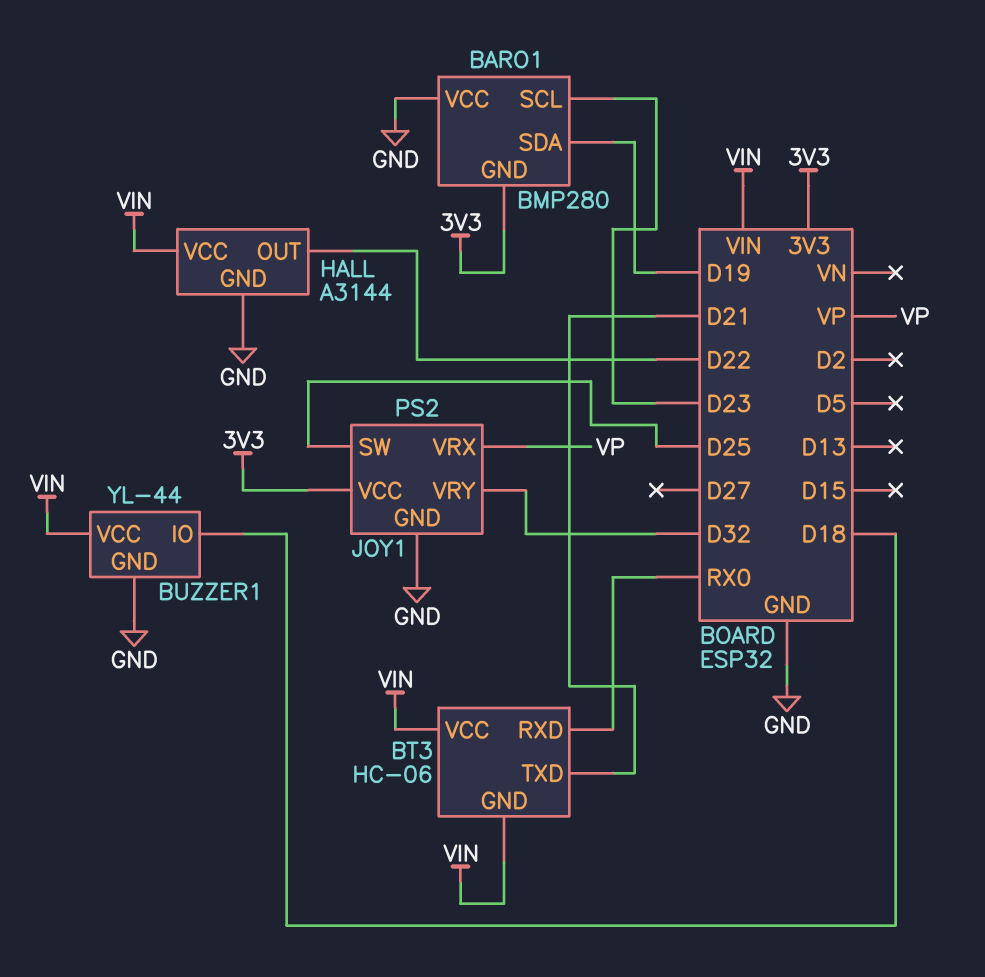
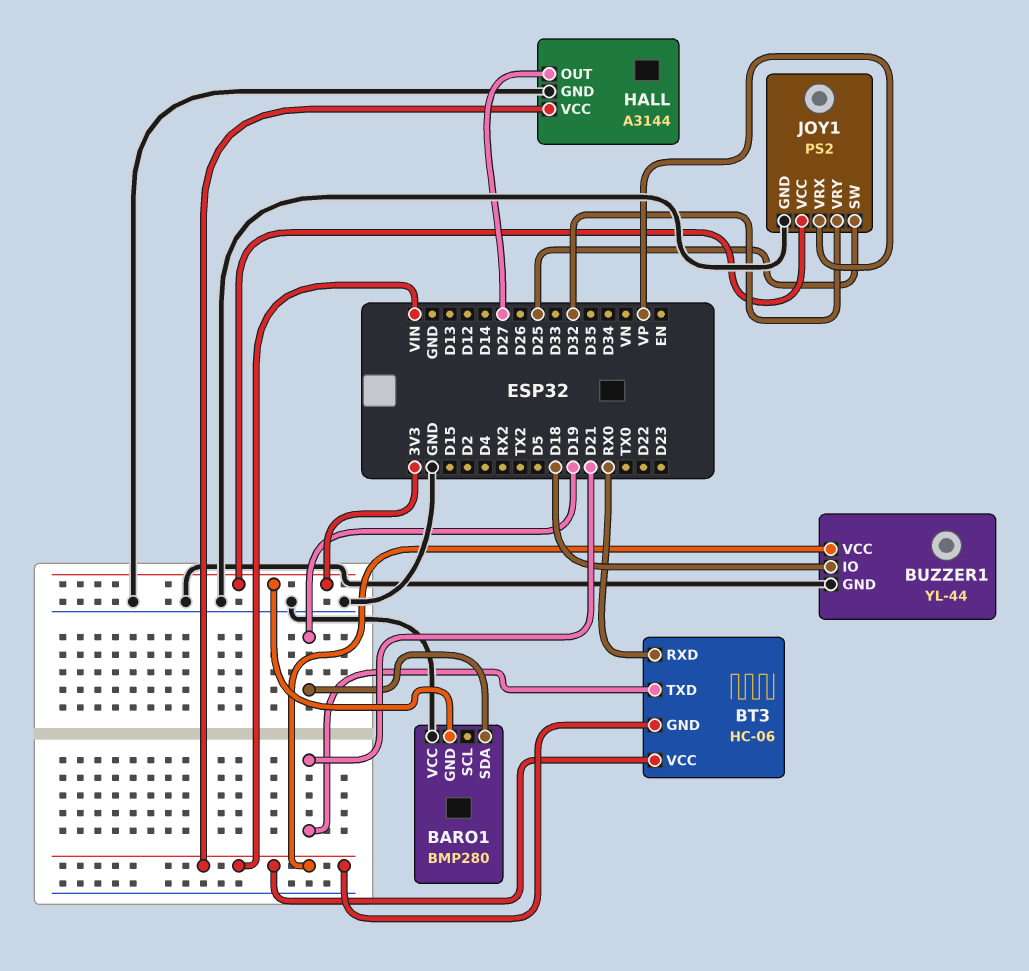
BARO1 pin SCL: D23 -> none
HALL pin OUT: D22 -> D27

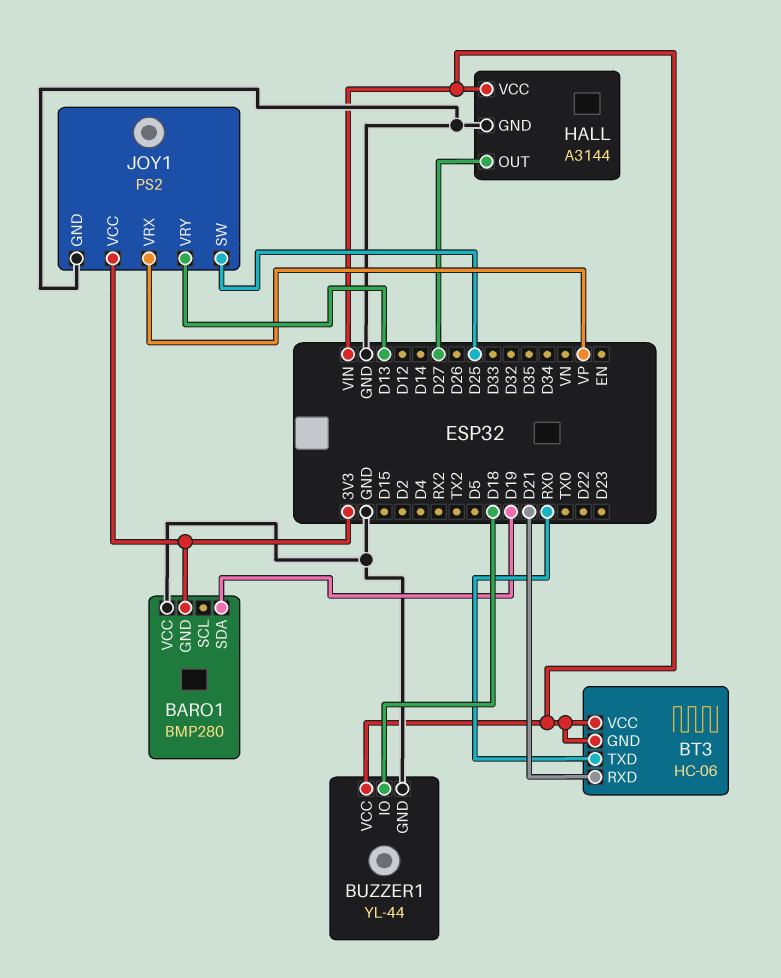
BT3 pin RXD: RX0 -> D21
BT3 pin TXD: D21 -> RX0
JOY1 pin VRY: D32 -> D13

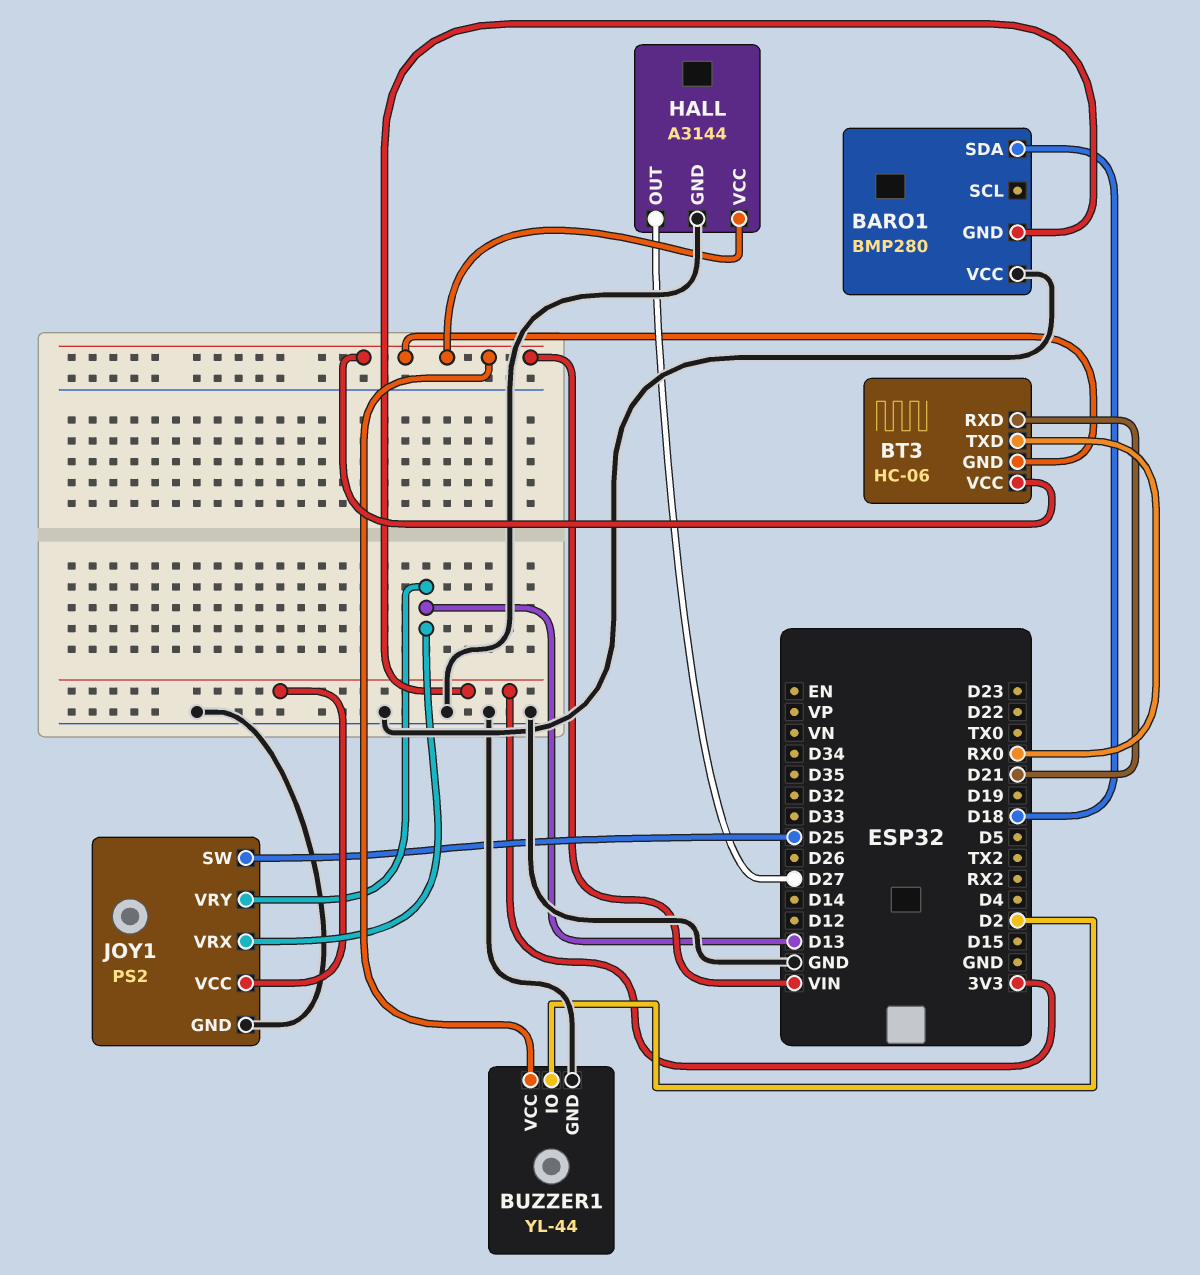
BARO1 pin SDA: D19 -> D18
BUZZER1 pin IO: D18 -> D2
JOY1 pin VRX: VP -> D13

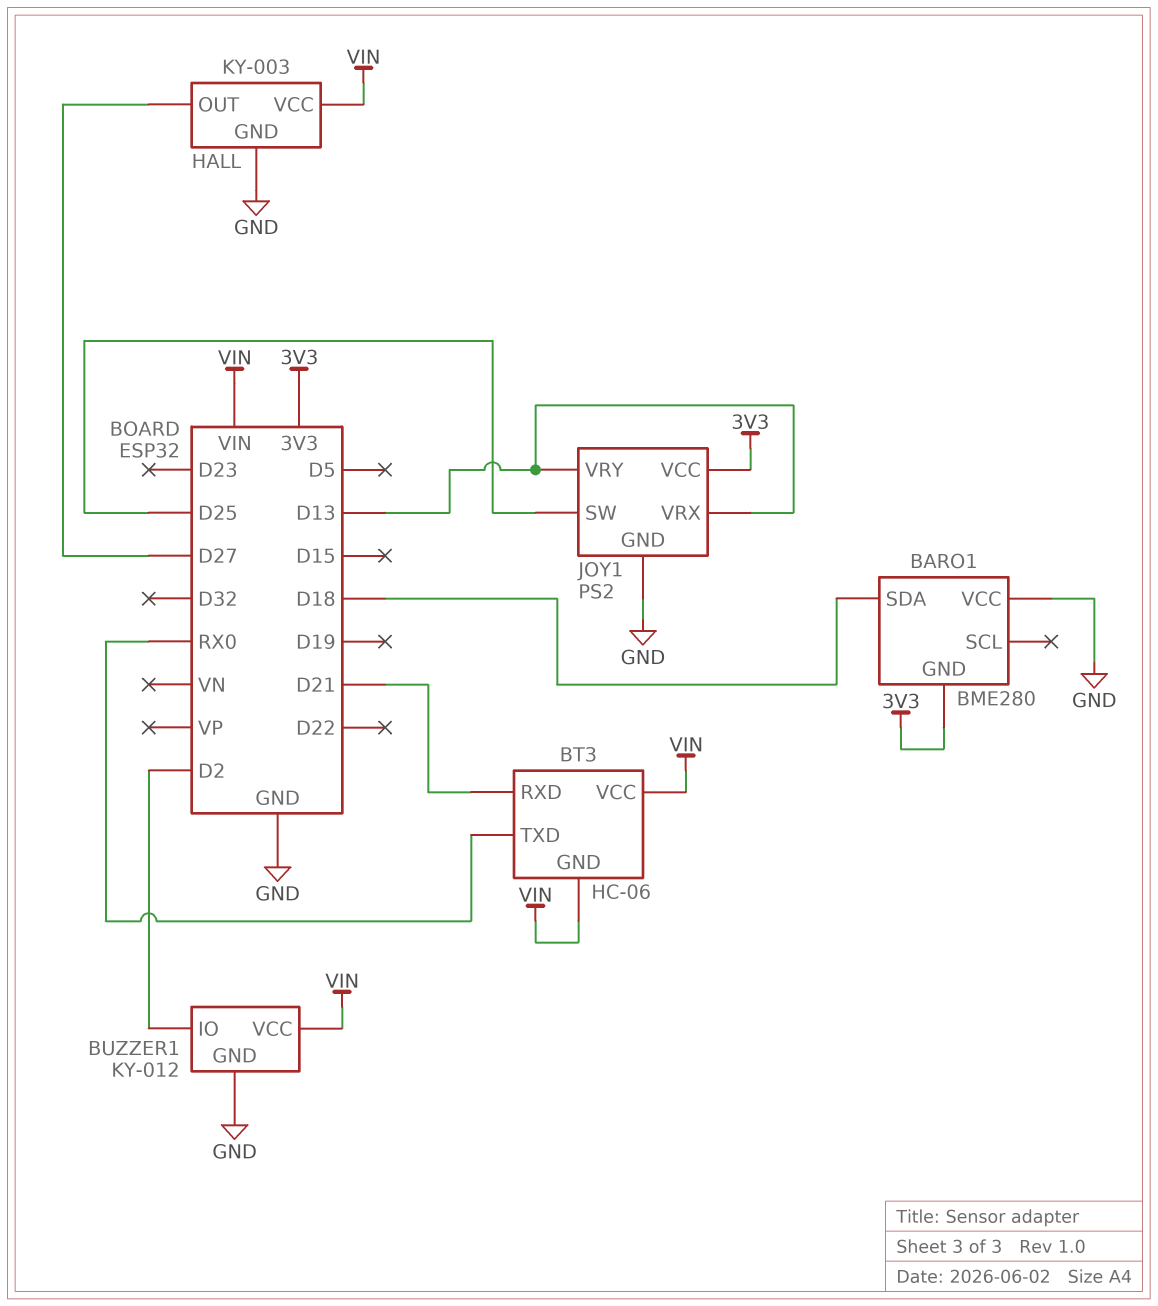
BARO1: BMP280 -> BME280
BUZZER1: YL-44 -> KY-012
HALL: A3144 -> KY-003

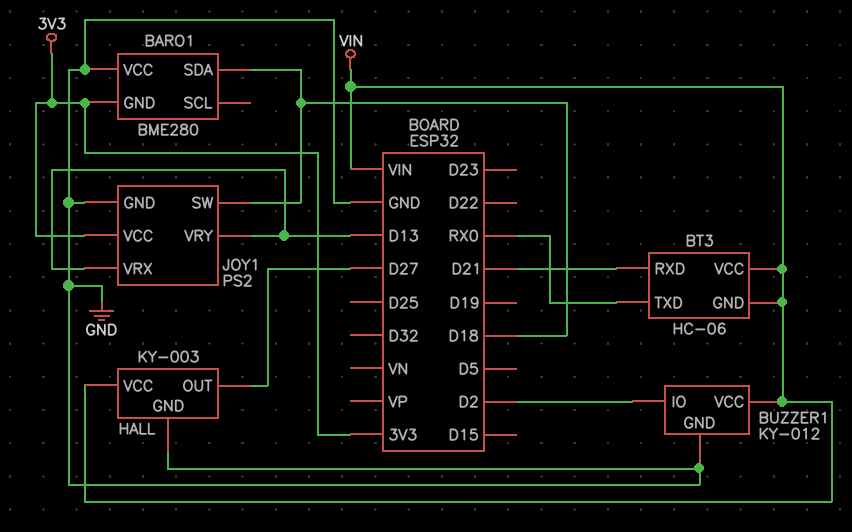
JOY1 pin SW: D25 -> D18

